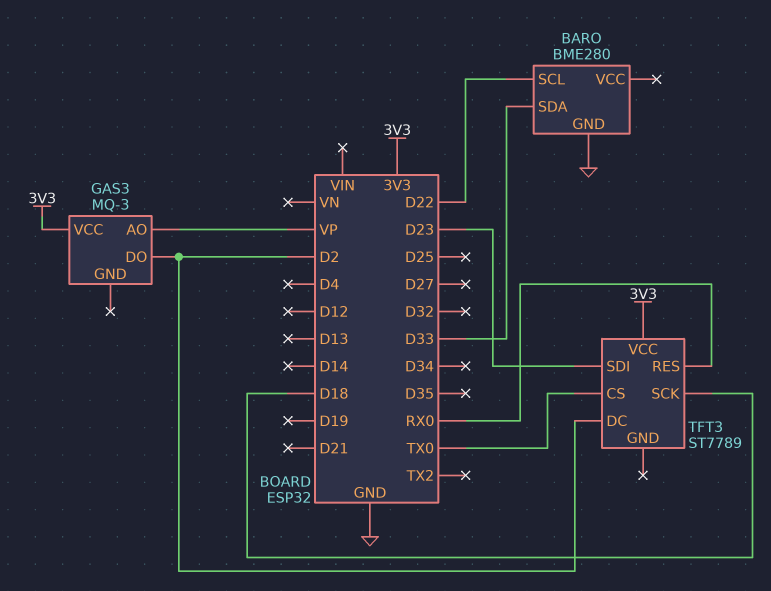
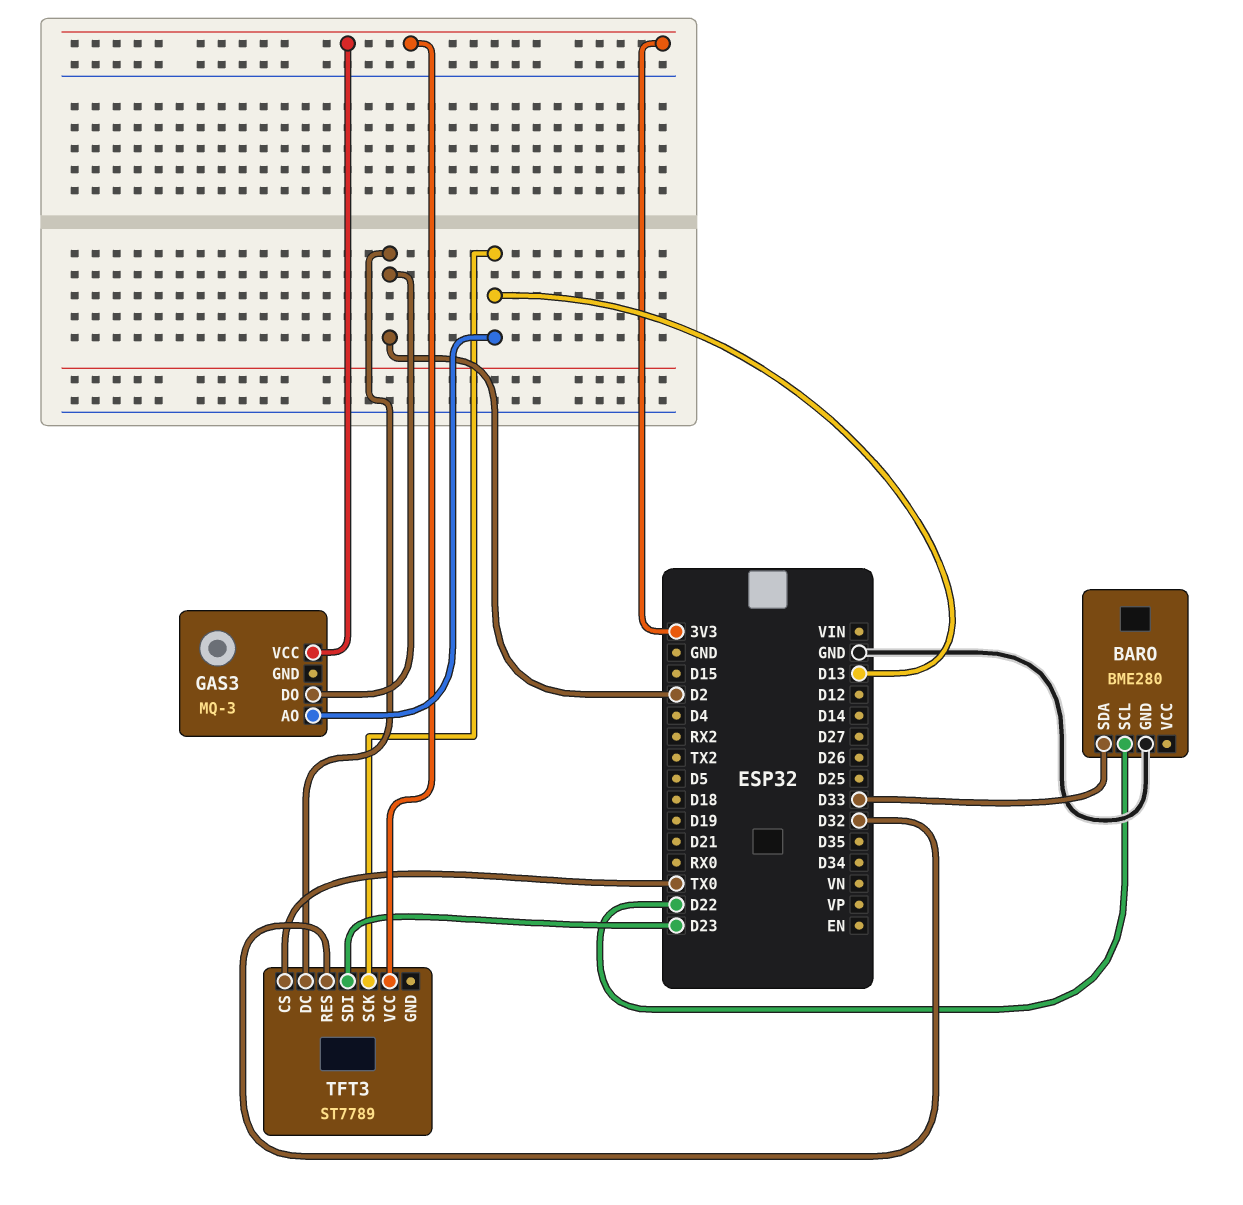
GAS3 pin AO: VP -> D13
TFT3 pin RES: RX0 -> D32
TFT3 pin SCK: D18 -> D13

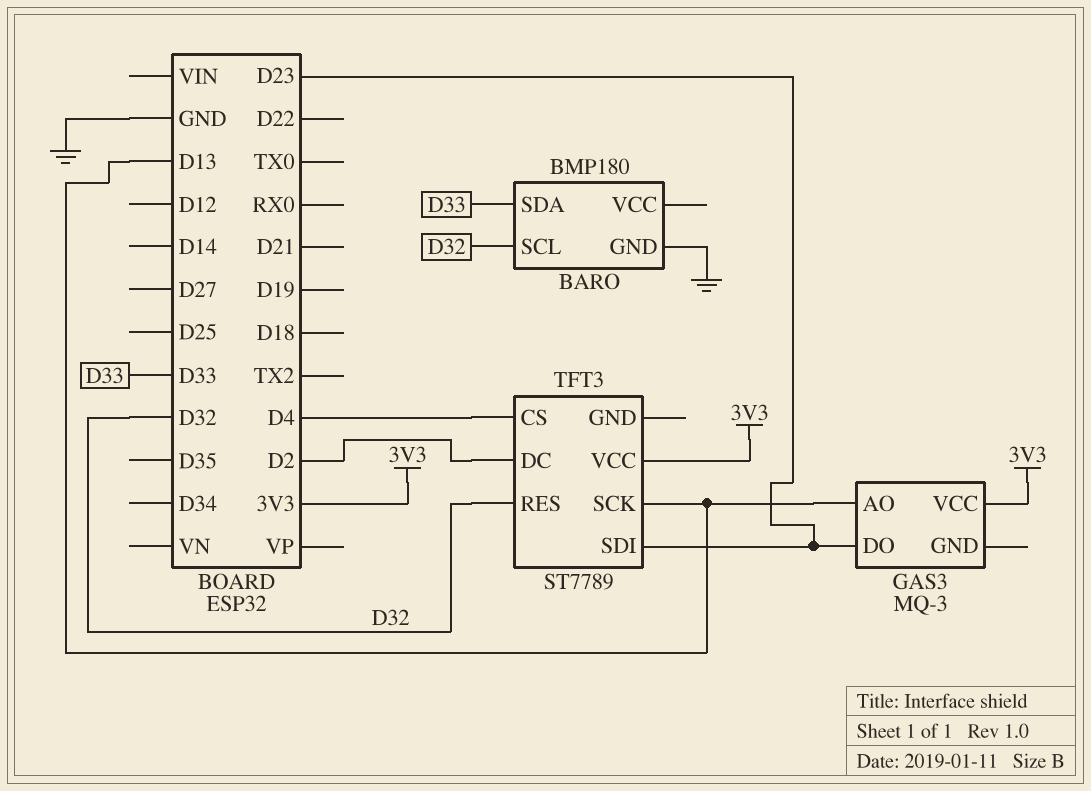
BARO: BME280 -> BMP180
BARO pin SCL: D22 -> D32
GAS3 pin DO: D2 -> D23
TFT3 pin CS: TX0 -> D4

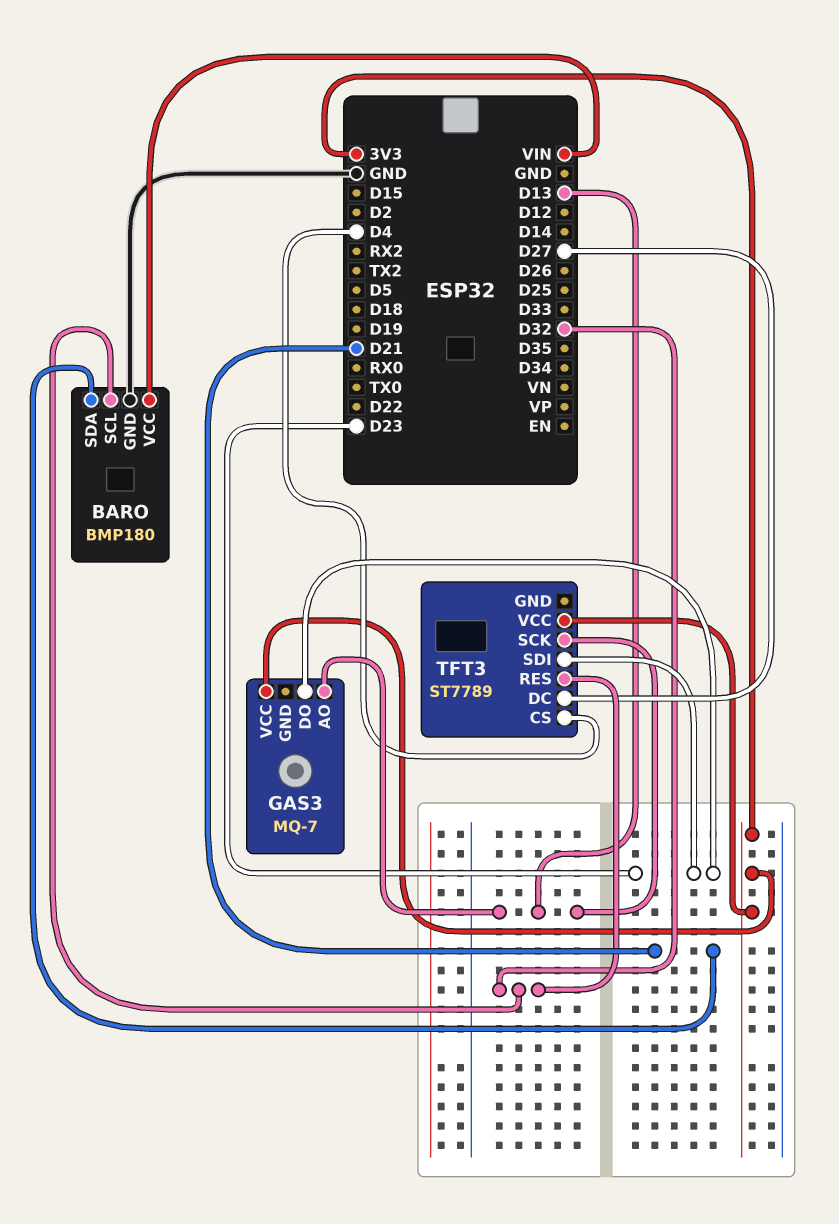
BARO pin SDA: D33 -> D21
BARO pin VCC: none -> VIN
GAS3: MQ-3 -> MQ-7
TFT3 pin DC: D2 -> D27

